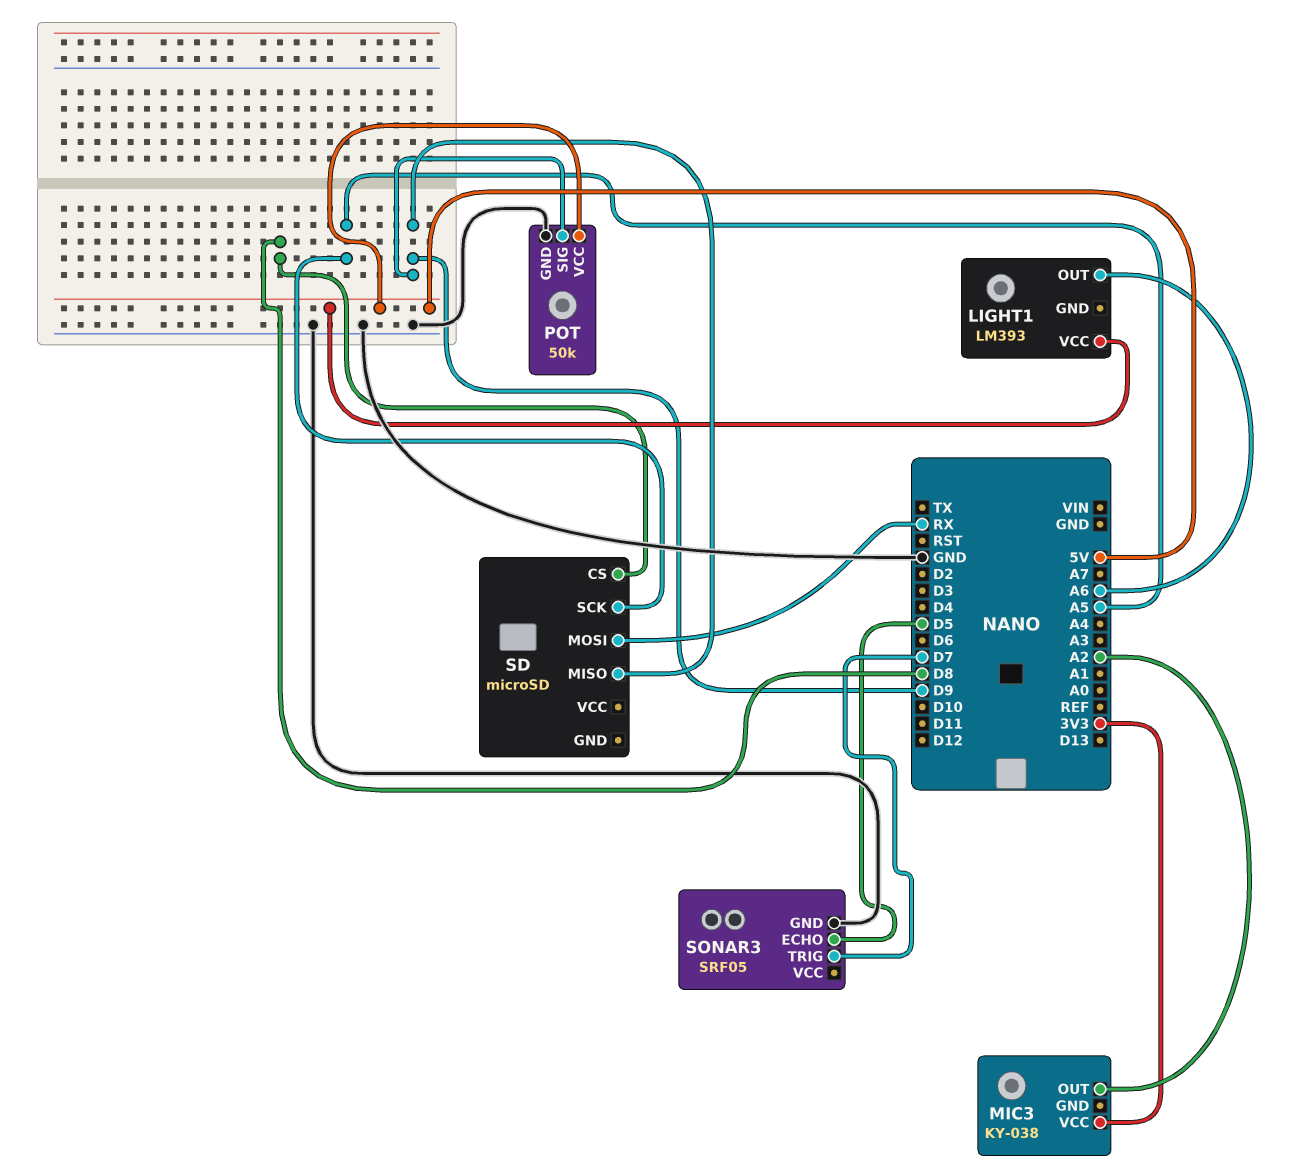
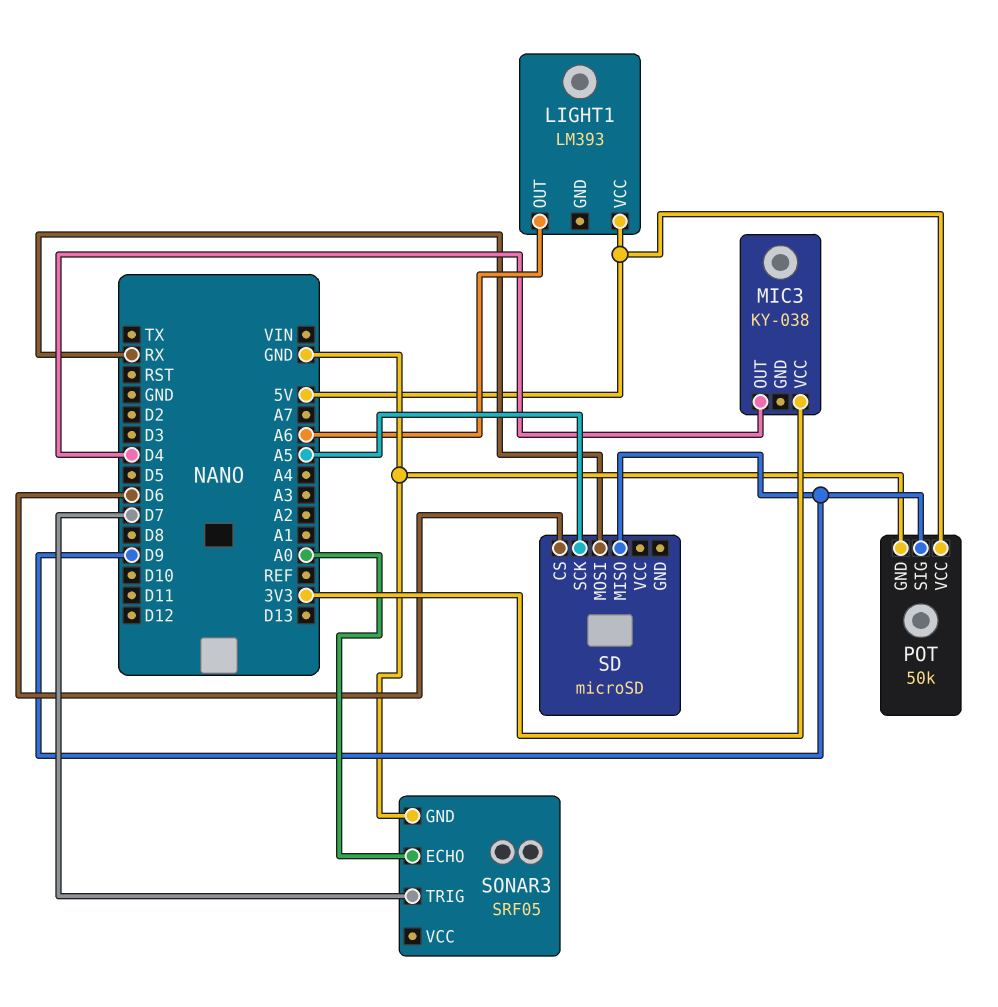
MIC3 pin OUT: A2 -> D4
SD pin CS: D8 -> D6
SONAR3 pin ECHO: D5 -> A0

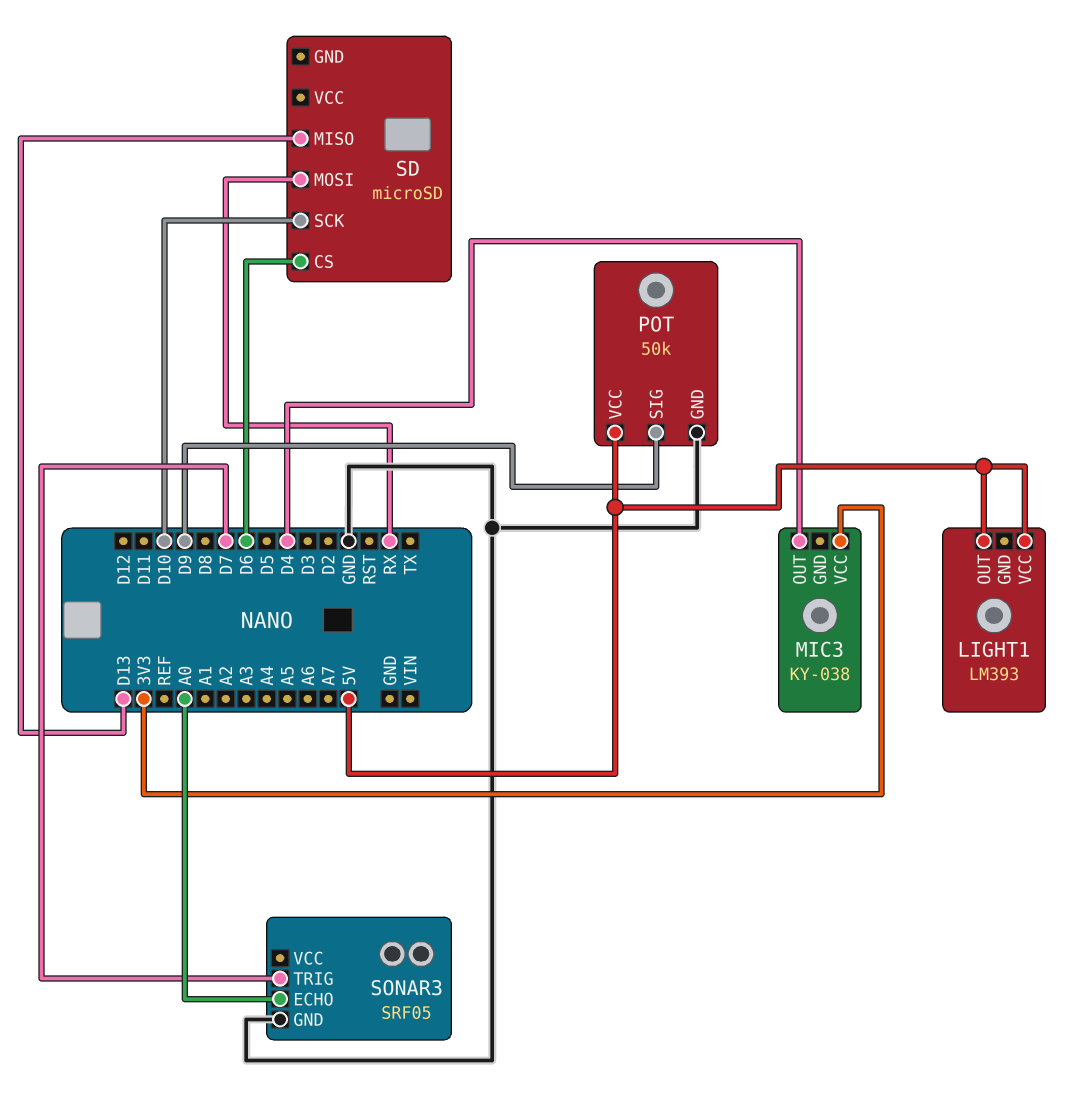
LIGHT1 pin OUT: A6 -> 5V
SD pin MISO: D9 -> D13
SD pin SCK: A5 -> D10

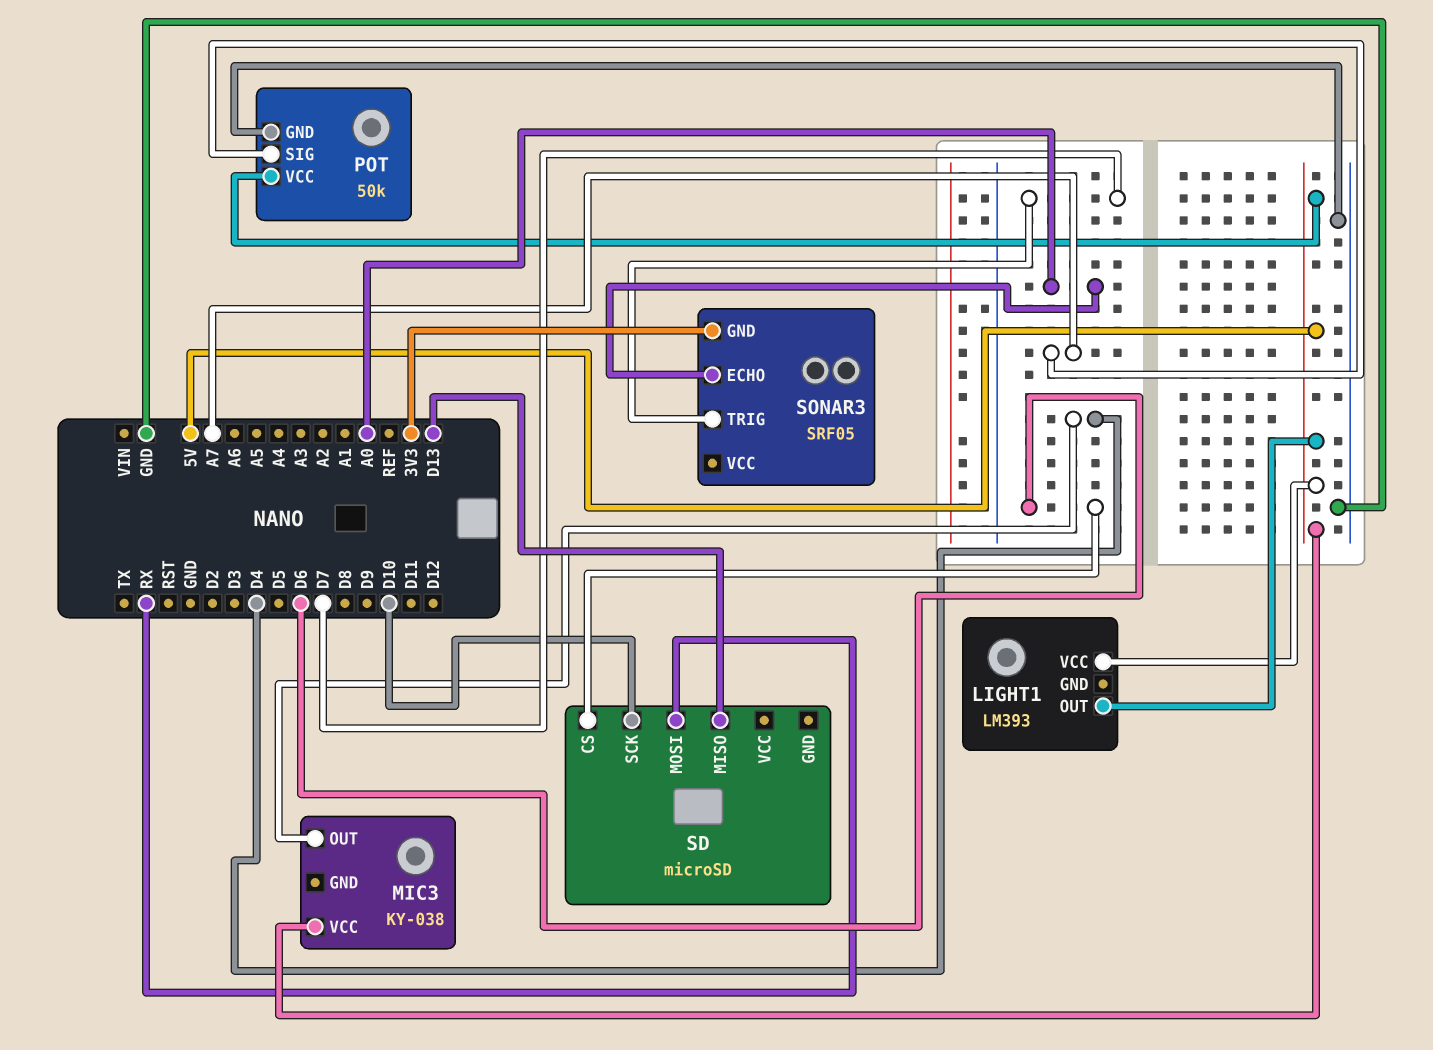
MIC3 pin VCC: 3V3 -> 5V
POT pin SIG: D9 -> A7
SONAR3 pin GND: GND -> 3V3

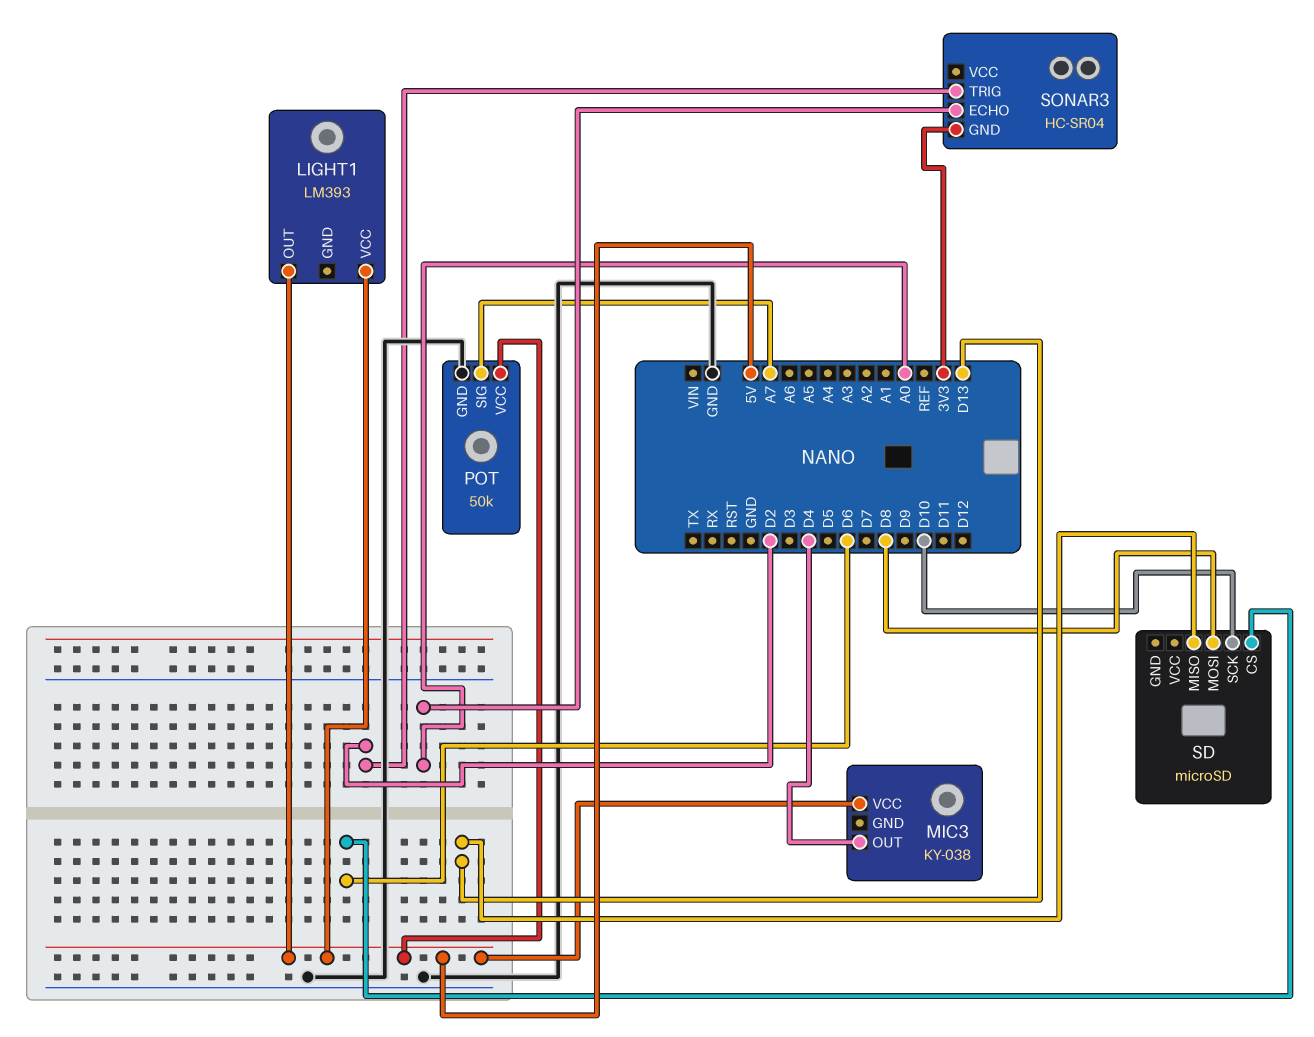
SD pin MOSI: RX -> D8
SONAR3: SRF05 -> HC-SR04
SONAR3 pin TRIG: D7 -> D2

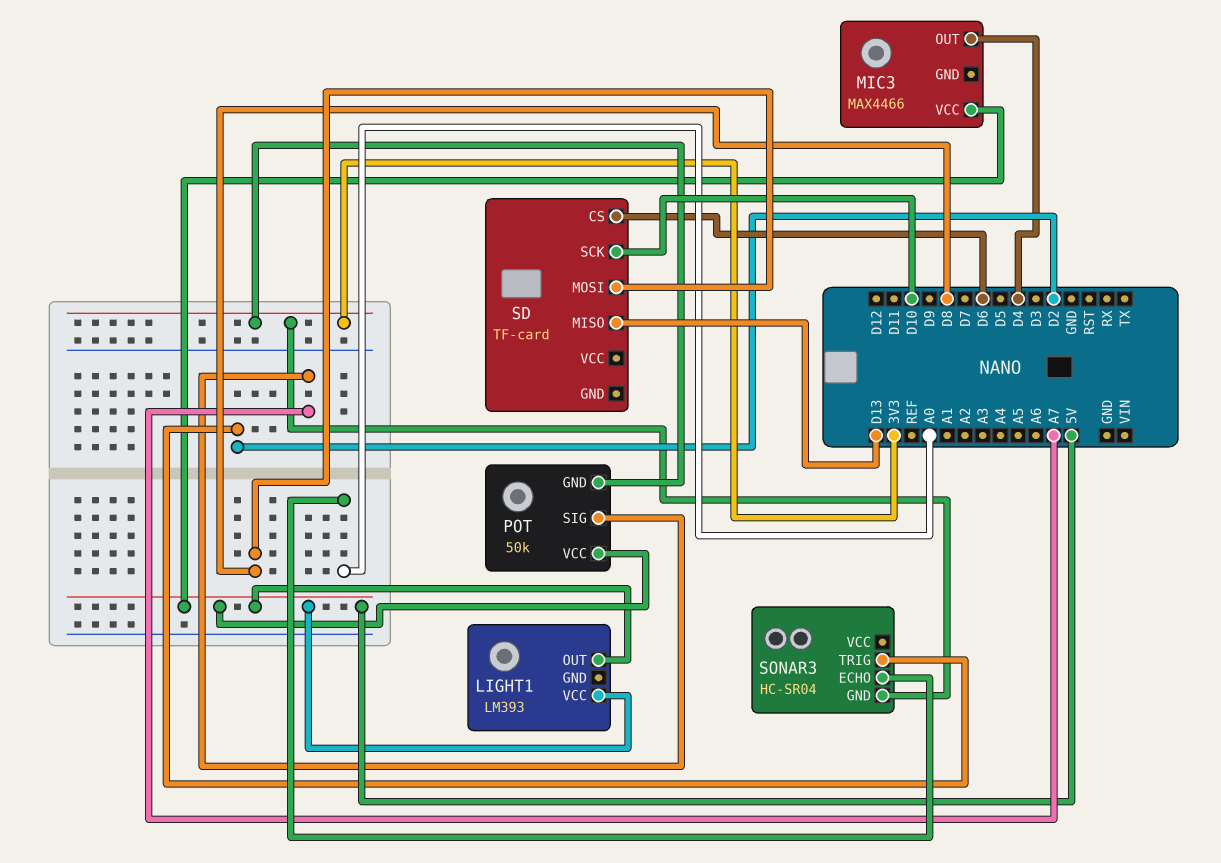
MIC3: KY-038 -> MAX4466
POT pin GND: GND -> 3V3
SD: microSD -> TF-card

